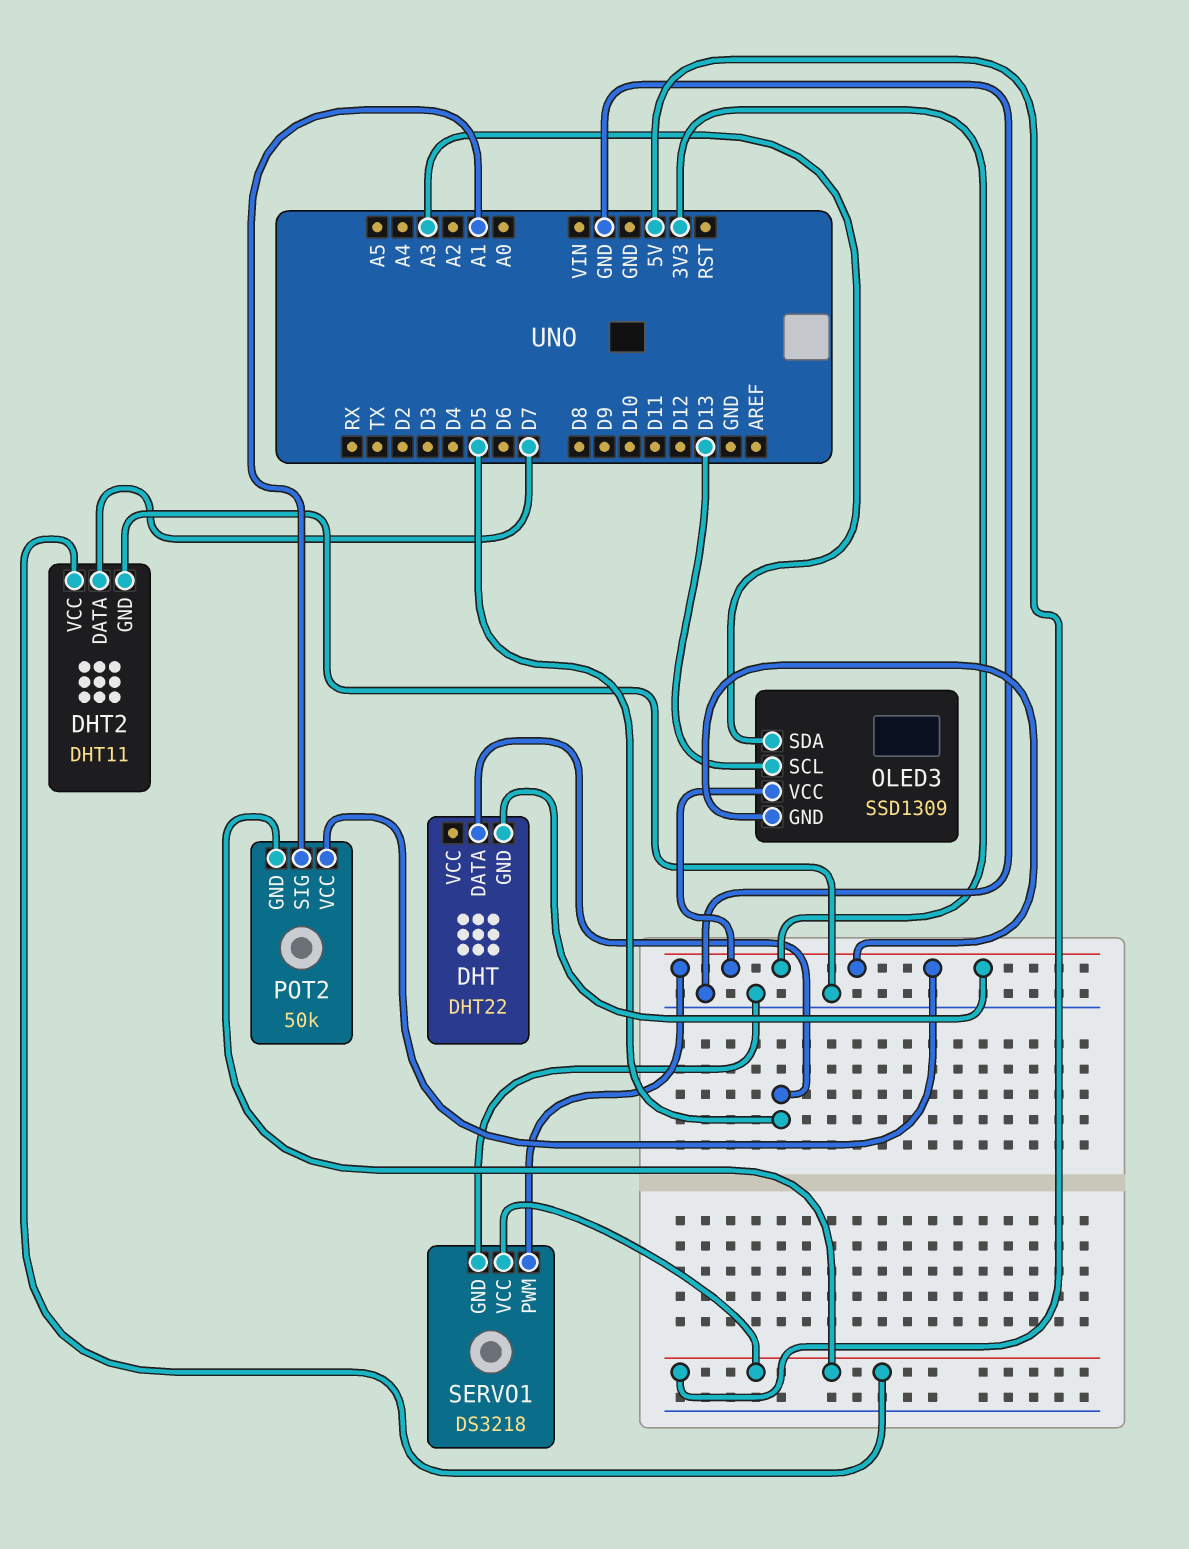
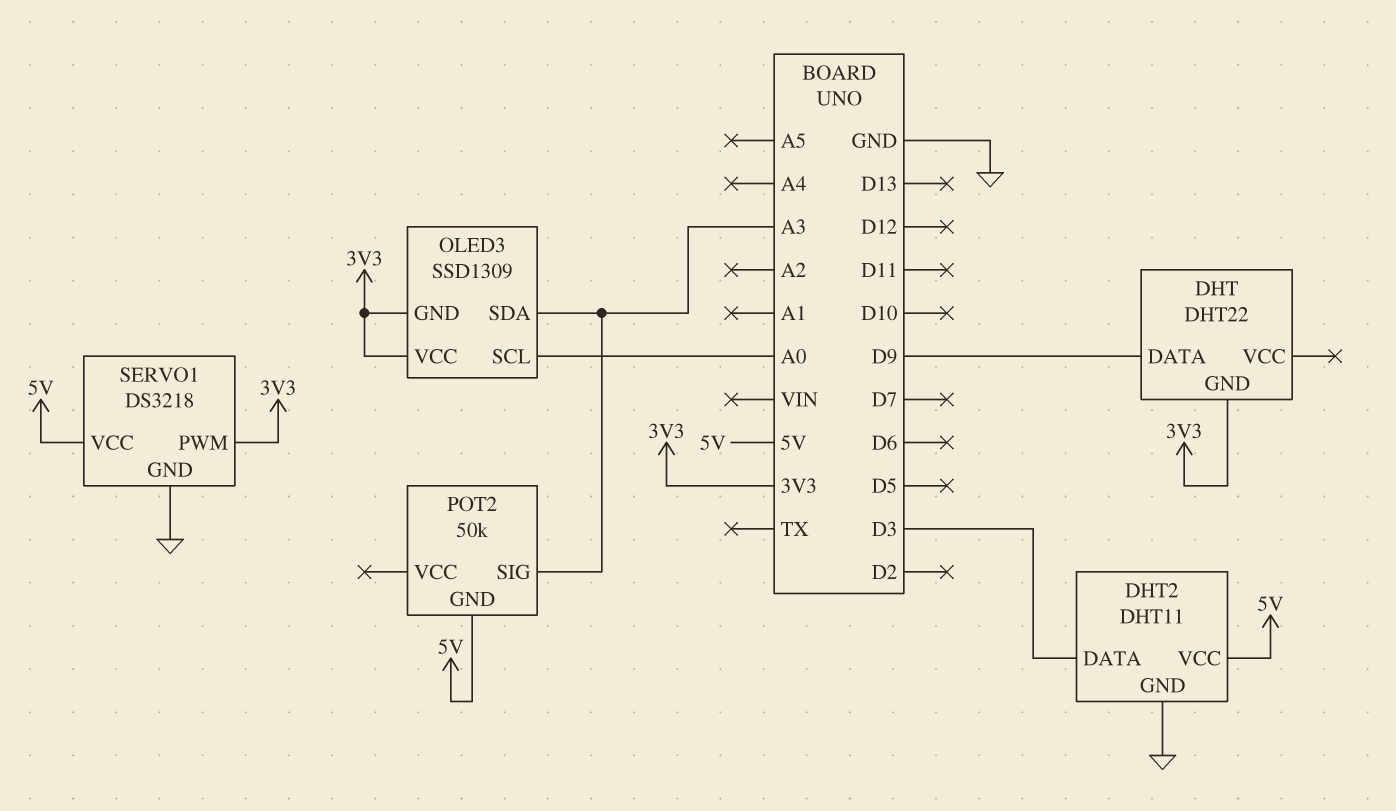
DHT pin DATA: D5 -> D9
DHT2 pin DATA: D7 -> D3
OLED3 pin SCL: D13 -> A0
POT2 pin SIG: A1 -> A3
POT2 pin VCC: 3V3 -> none

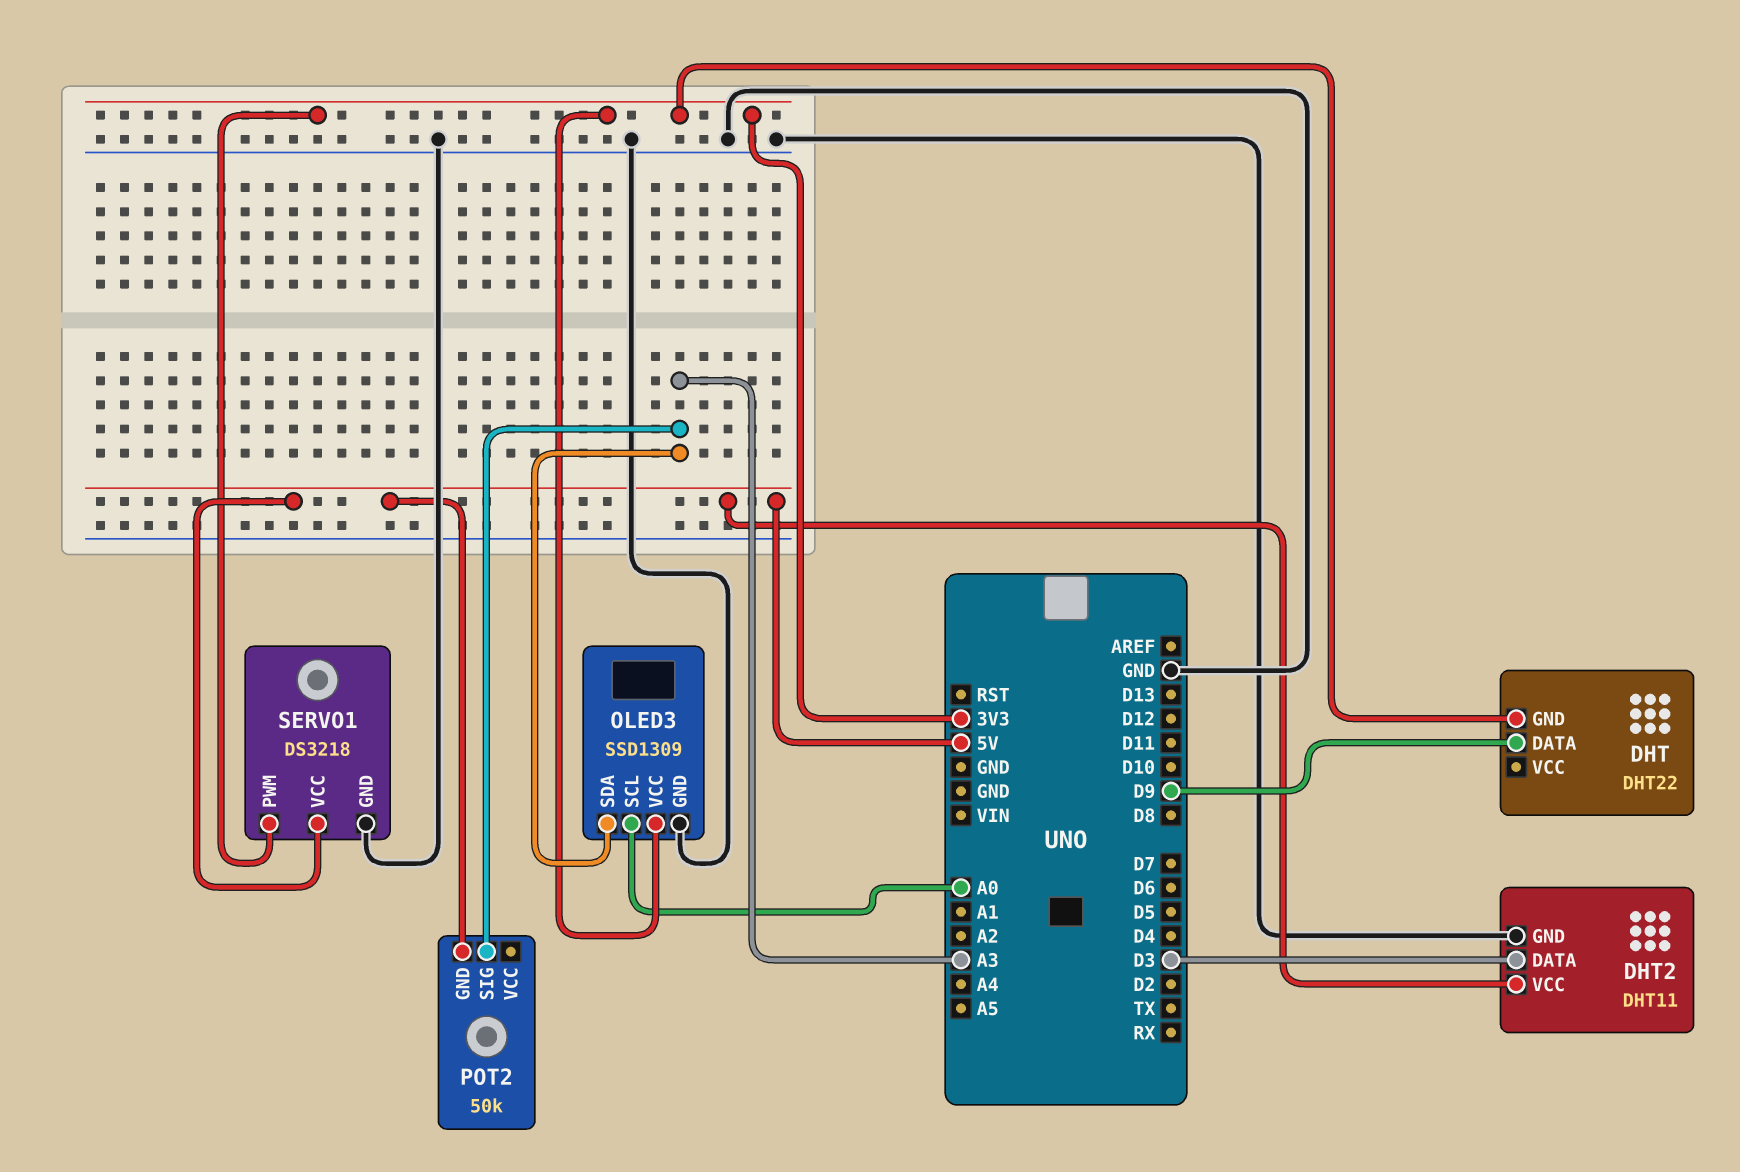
OLED3 pin GND: 3V3 -> GND

